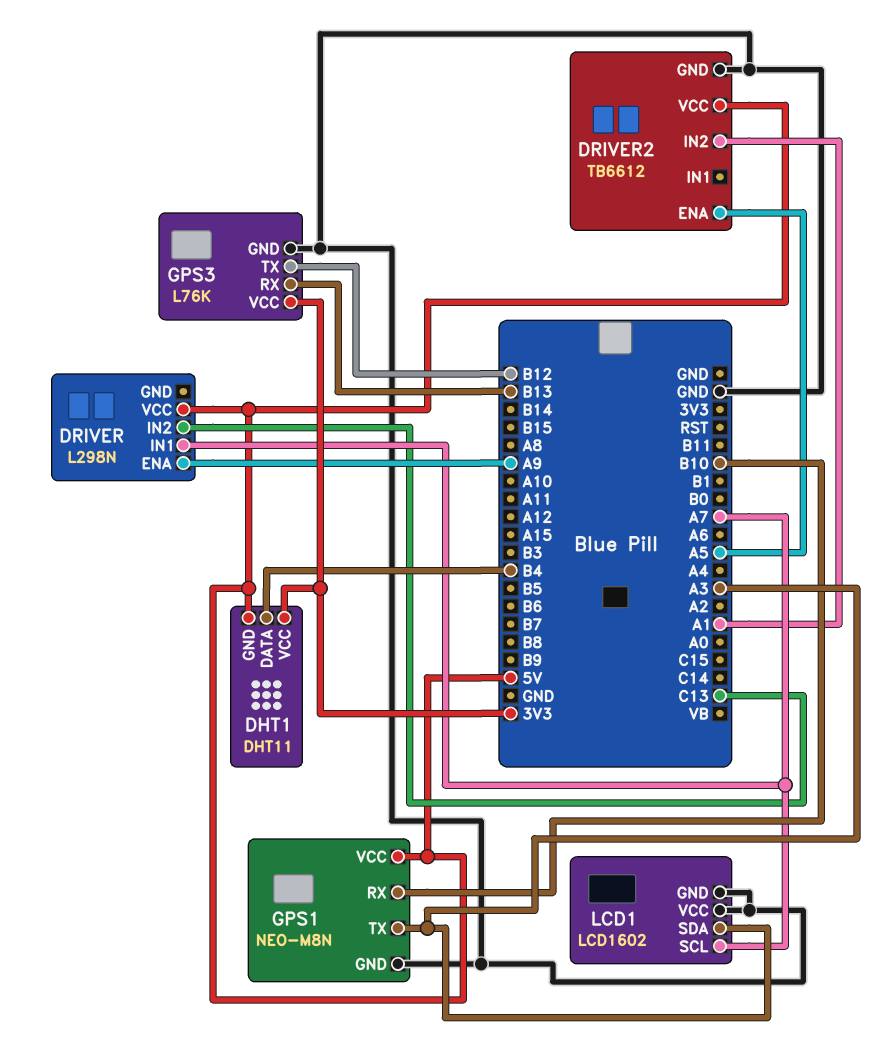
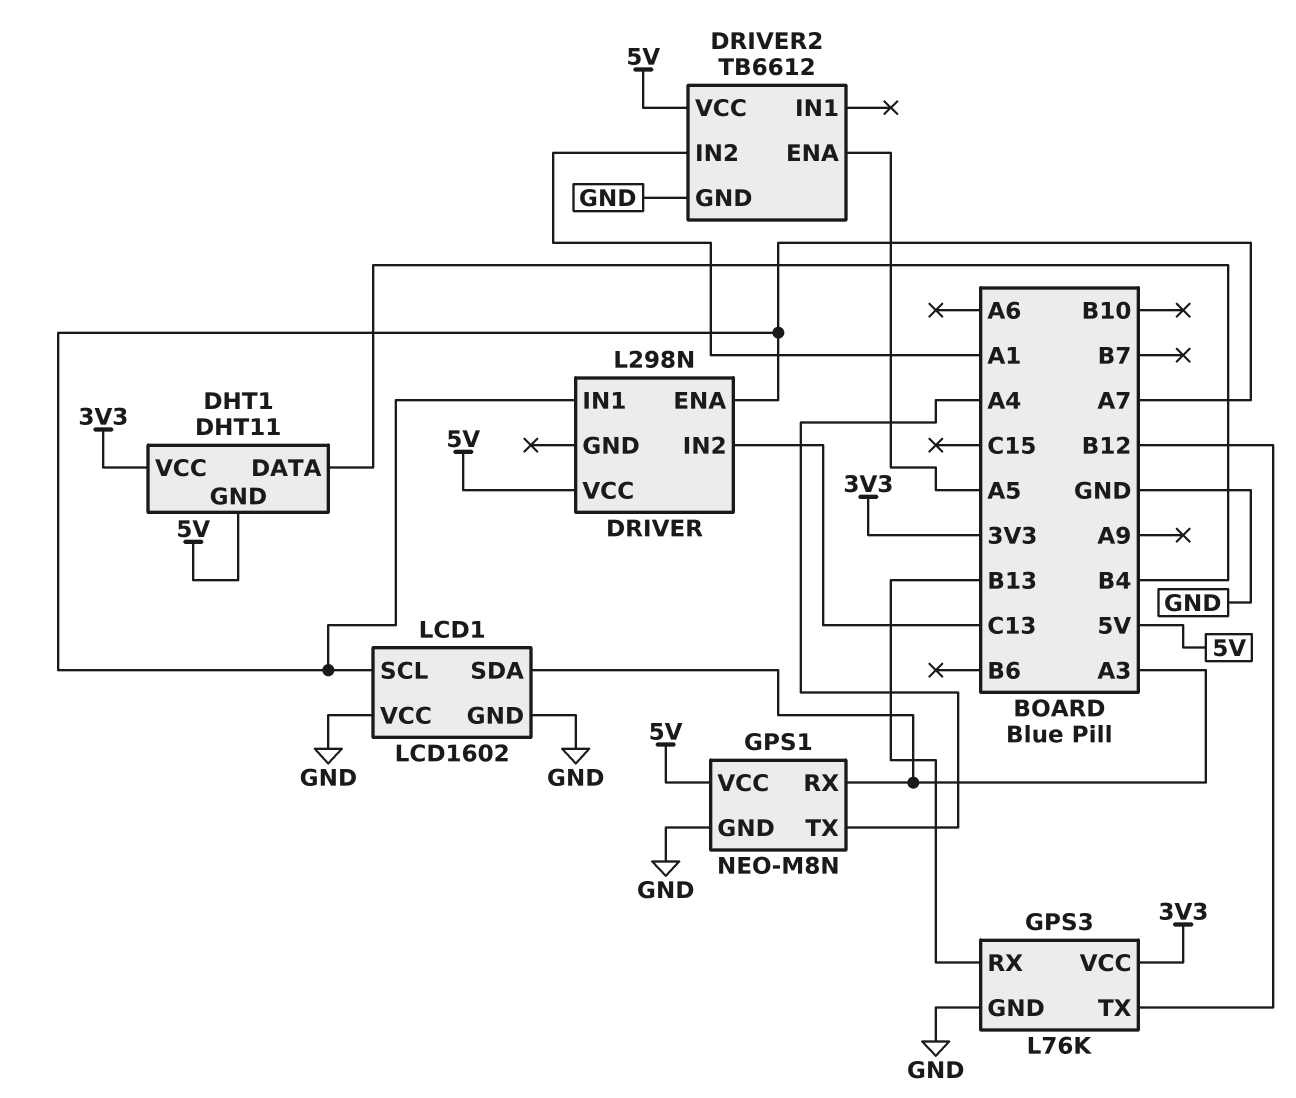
DRIVER pin ENA: A9 -> A7
GPS1 pin RX: B10 -> A3
GPS1 pin TX: A3 -> A4

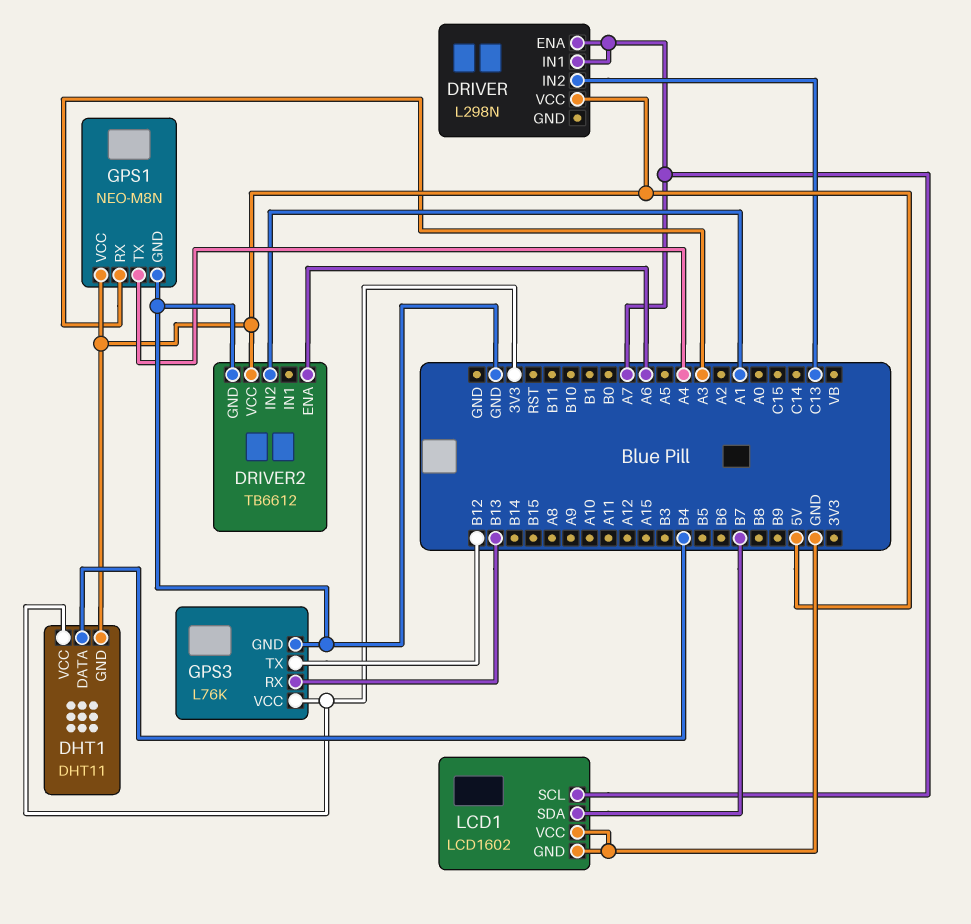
DRIVER2 pin ENA: A5 -> A6
LCD1 pin SDA: A3 -> B7

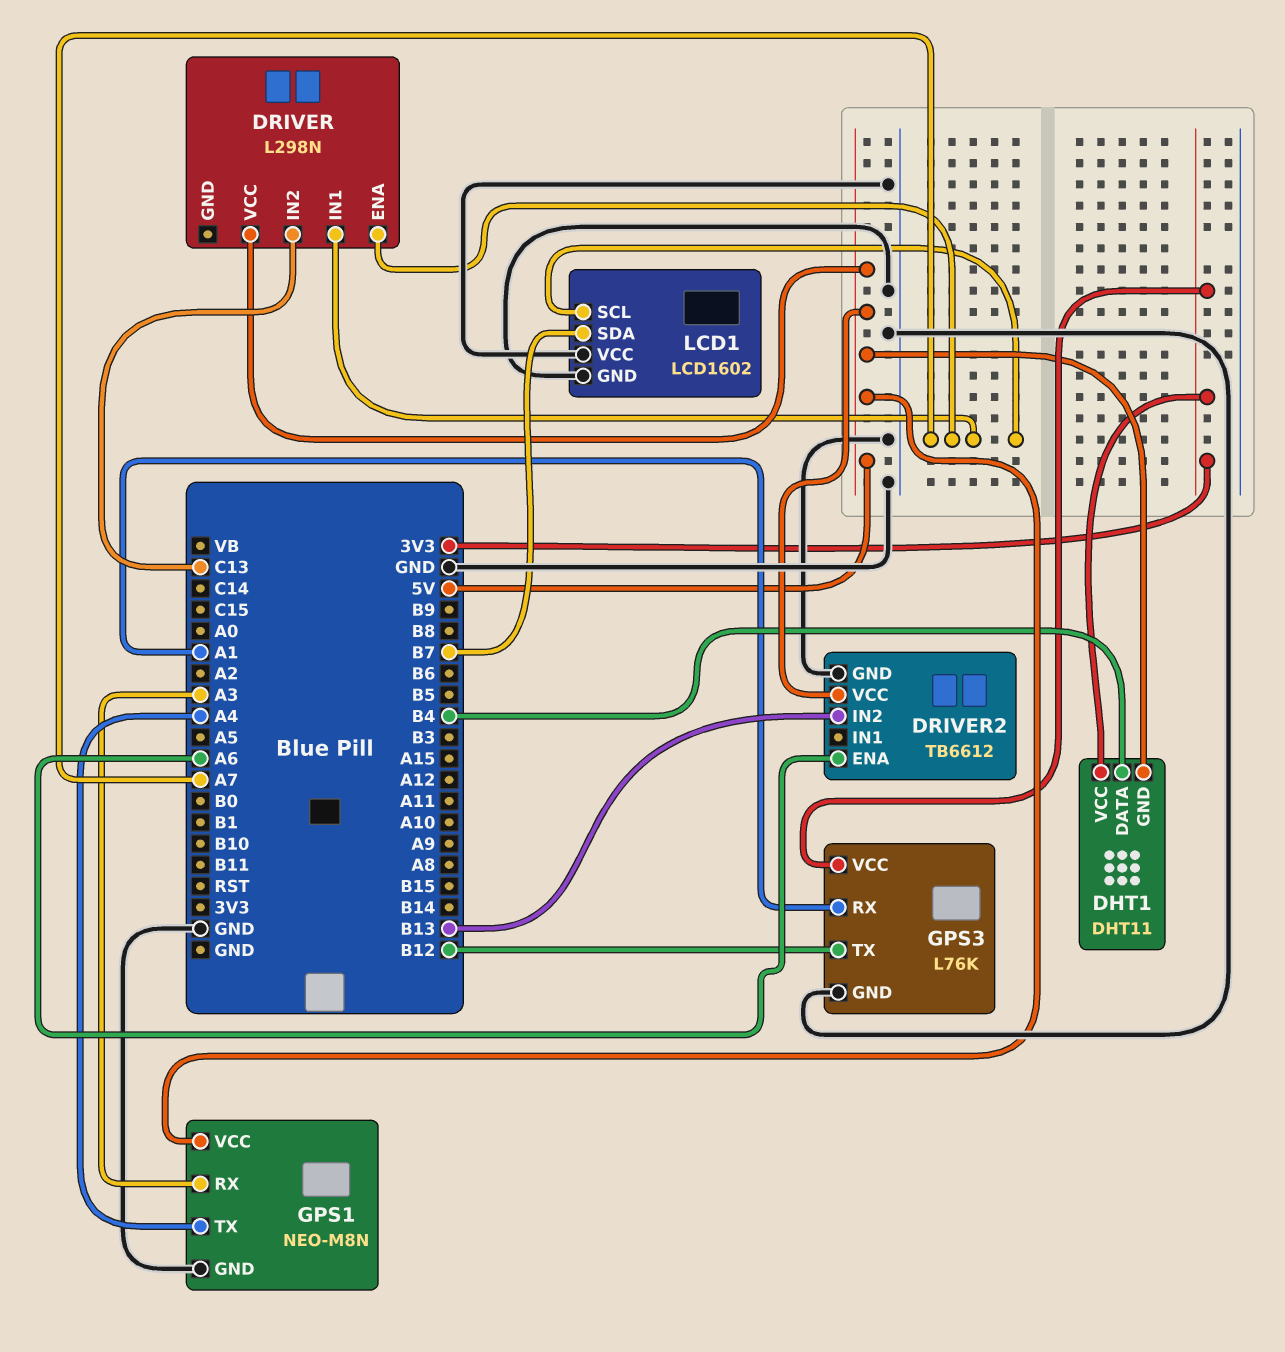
DRIVER2 pin IN2: A1 -> B13
GPS3 pin RX: B13 -> A1

